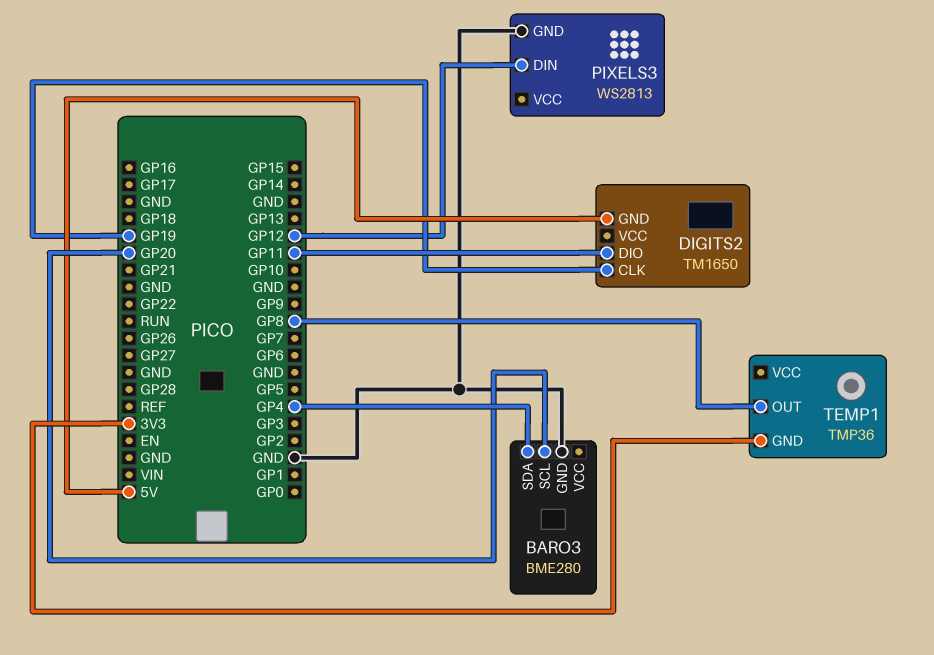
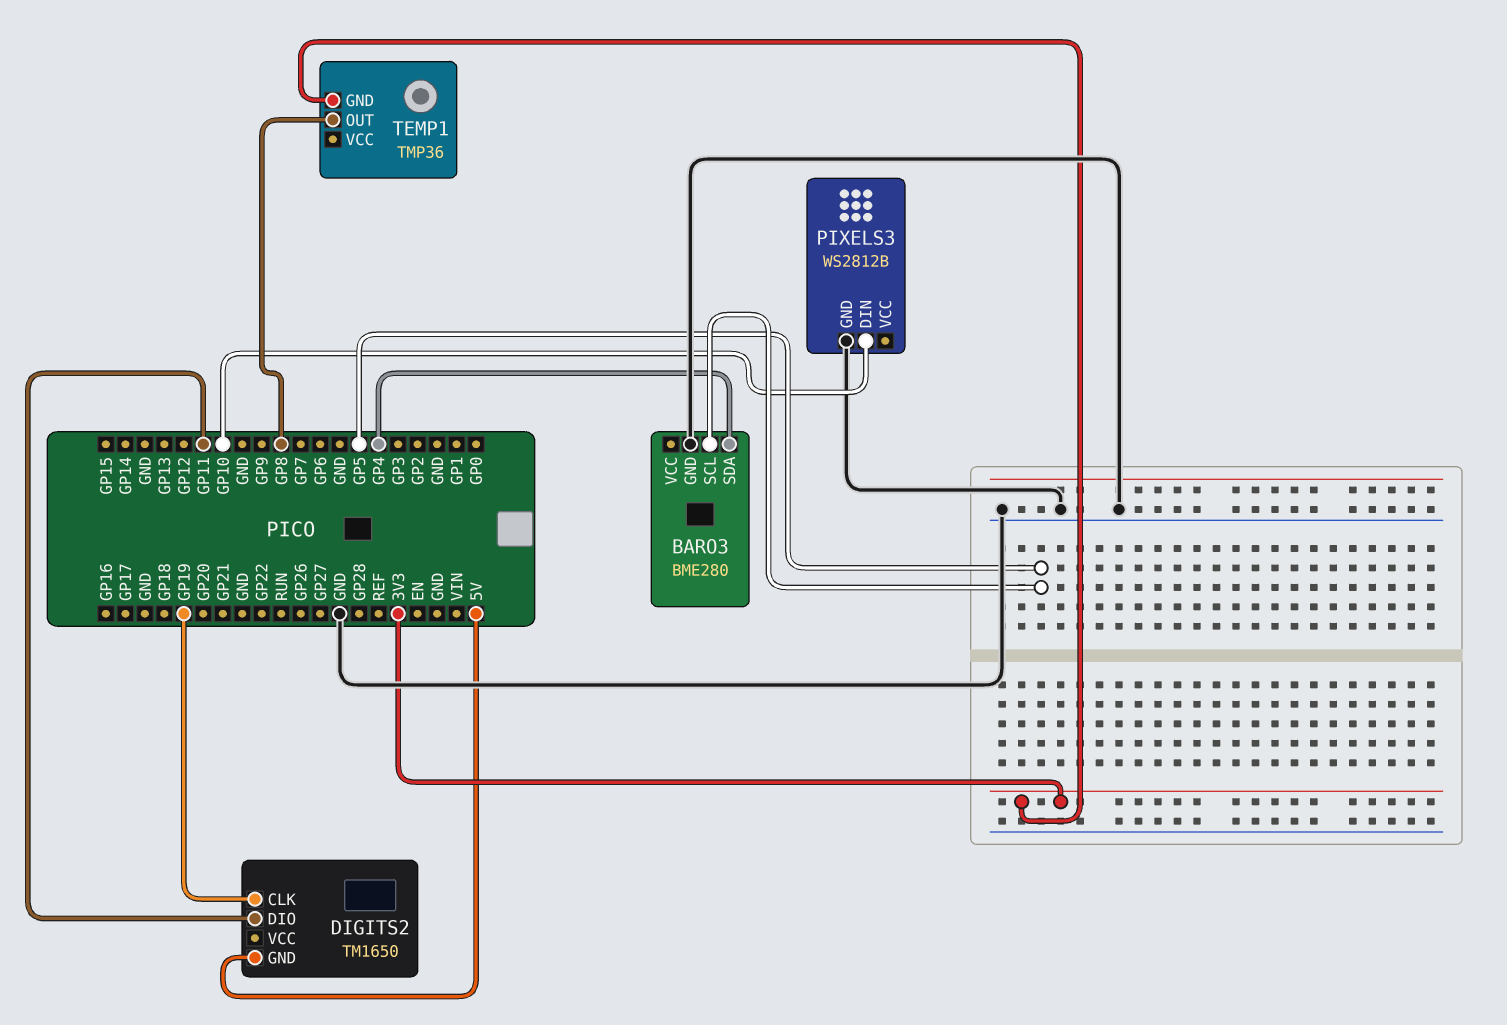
BARO3 pin SCL: GP20 -> GP5
PIXELS3: WS2813 -> WS2812B
PIXELS3 pin DIN: GP12 -> GP10

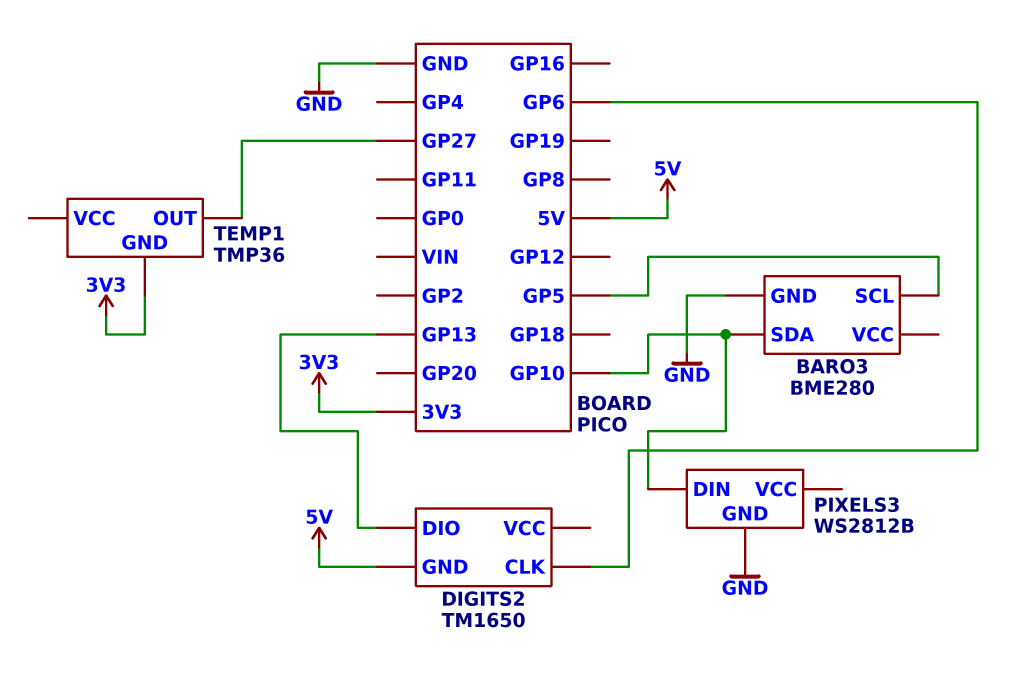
BARO3 pin SDA: GP4 -> GP10
DIGITS2 pin CLK: GP19 -> GP6
DIGITS2 pin DIO: GP11 -> GP13
TEMP1 pin OUT: GP8 -> GP27

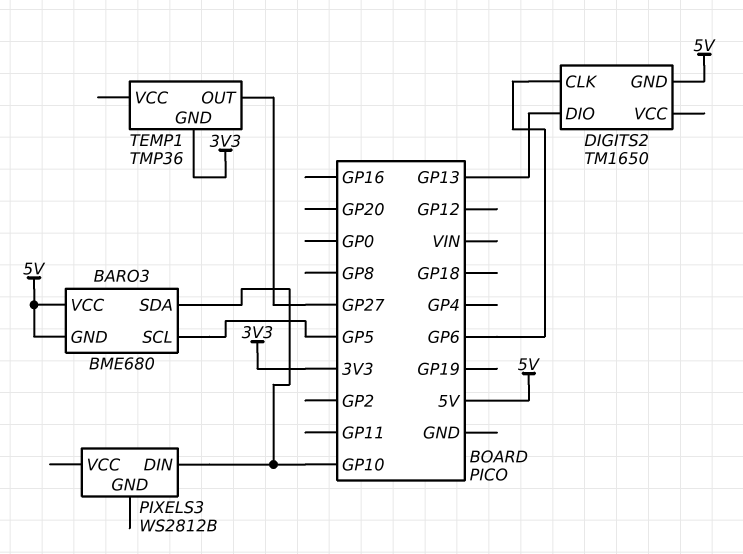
BARO3: BME280 -> BME680
BARO3 pin GND: GND -> 5V
BARO3 pin VCC: none -> 5V
PIXELS3 pin GND: GND -> none

